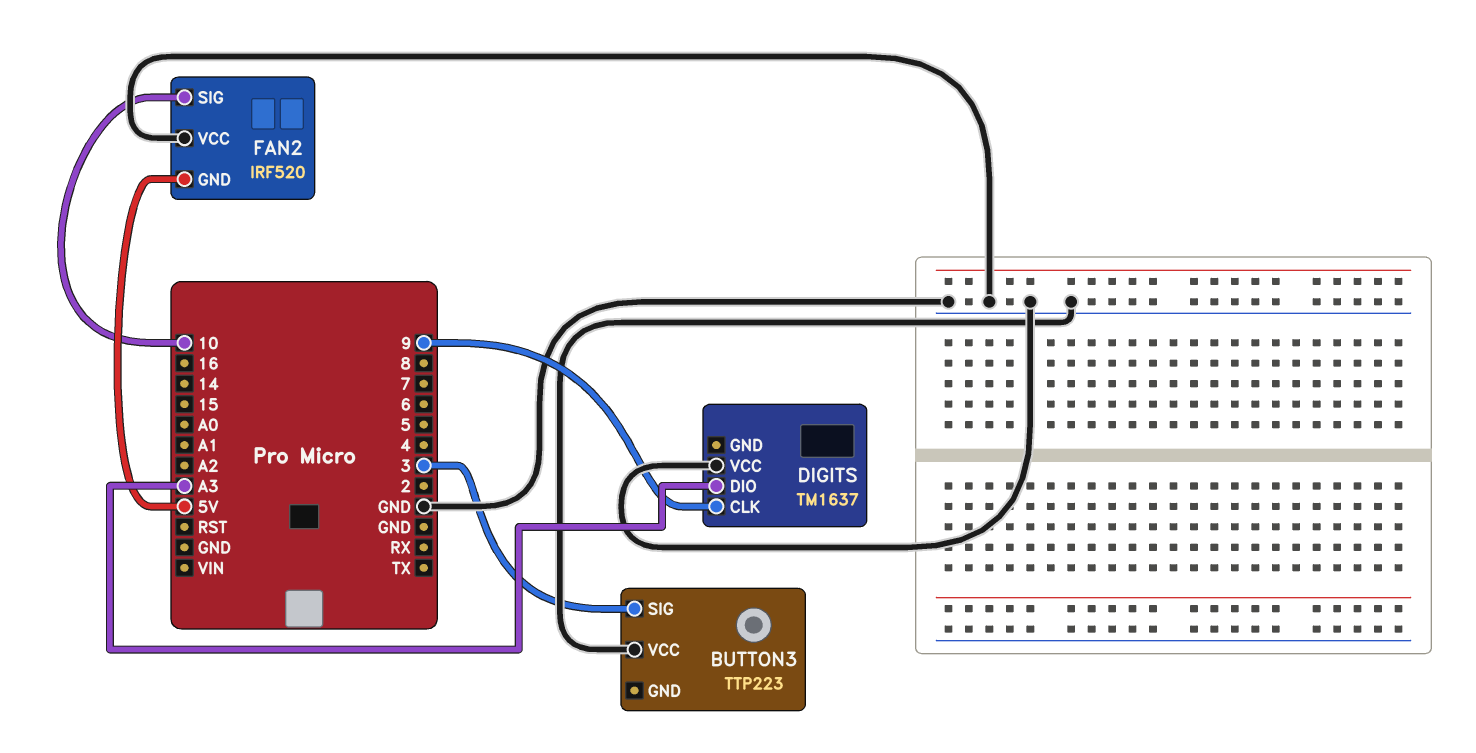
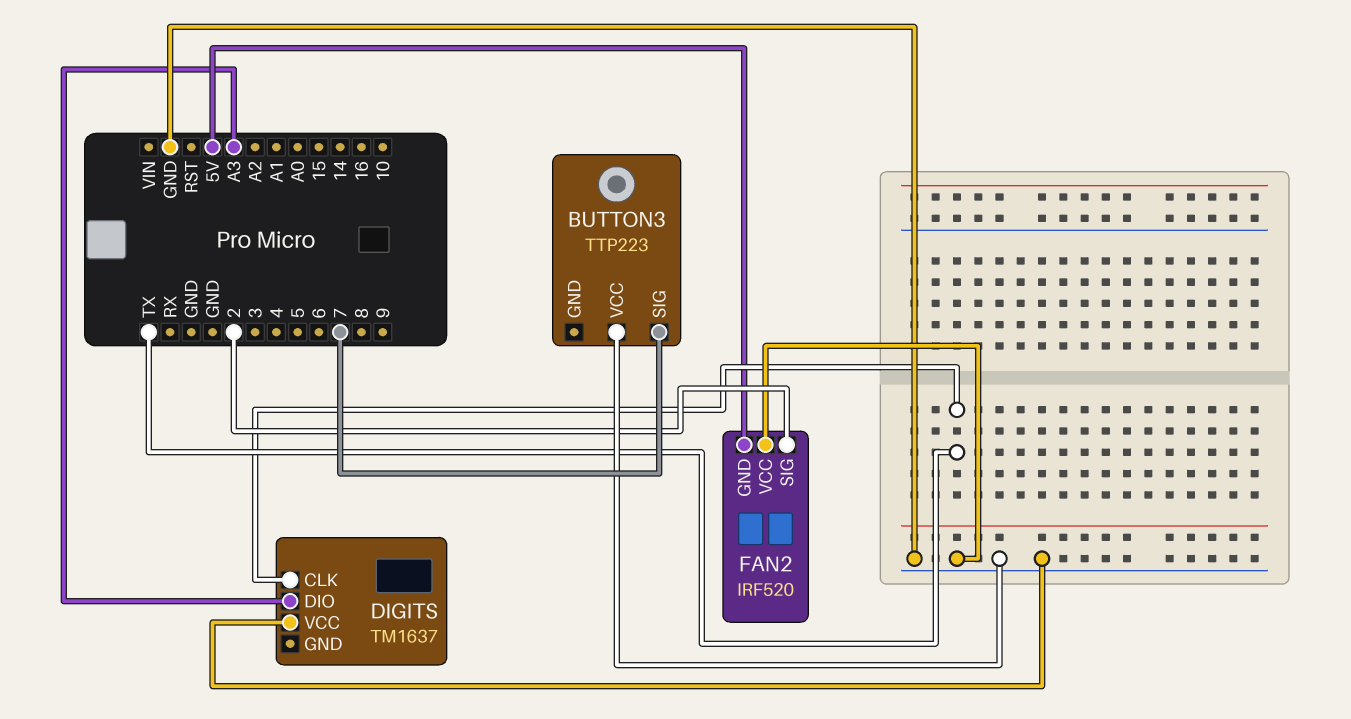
BUTTON3 pin SIG: 3 -> 7
DIGITS pin CLK: 9 -> TX
FAN2 pin SIG: 10 -> 2

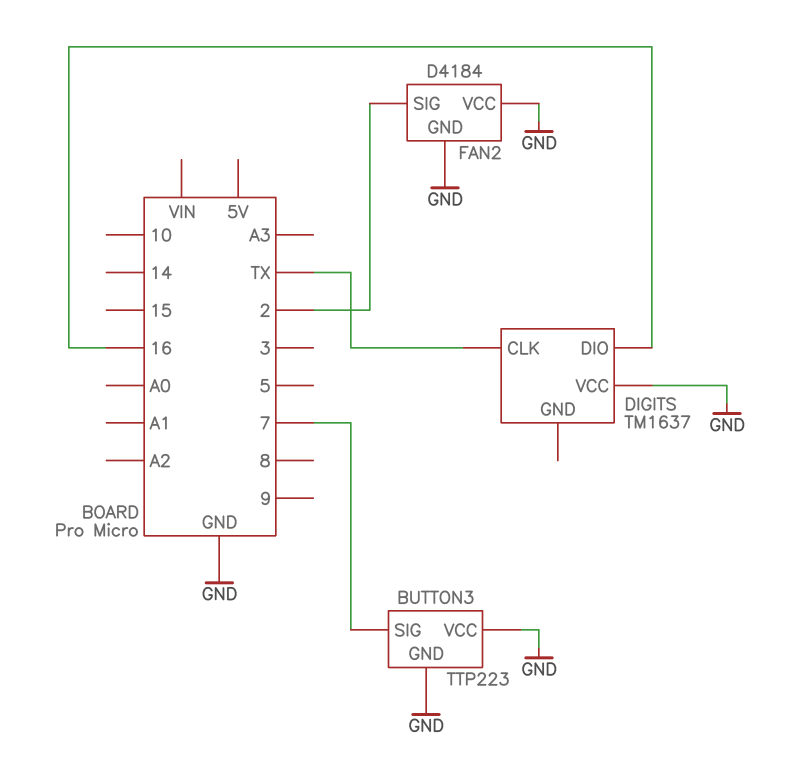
BUTTON3 pin GND: none -> GND
DIGITS pin DIO: A3 -> 16
FAN2: IRF520 -> D4184
FAN2 pin GND: 5V -> GND

